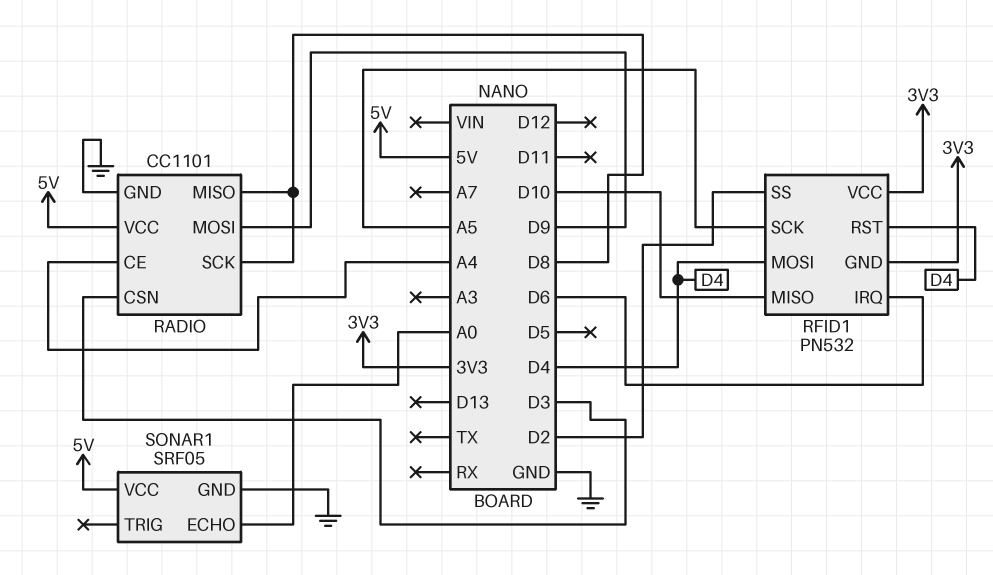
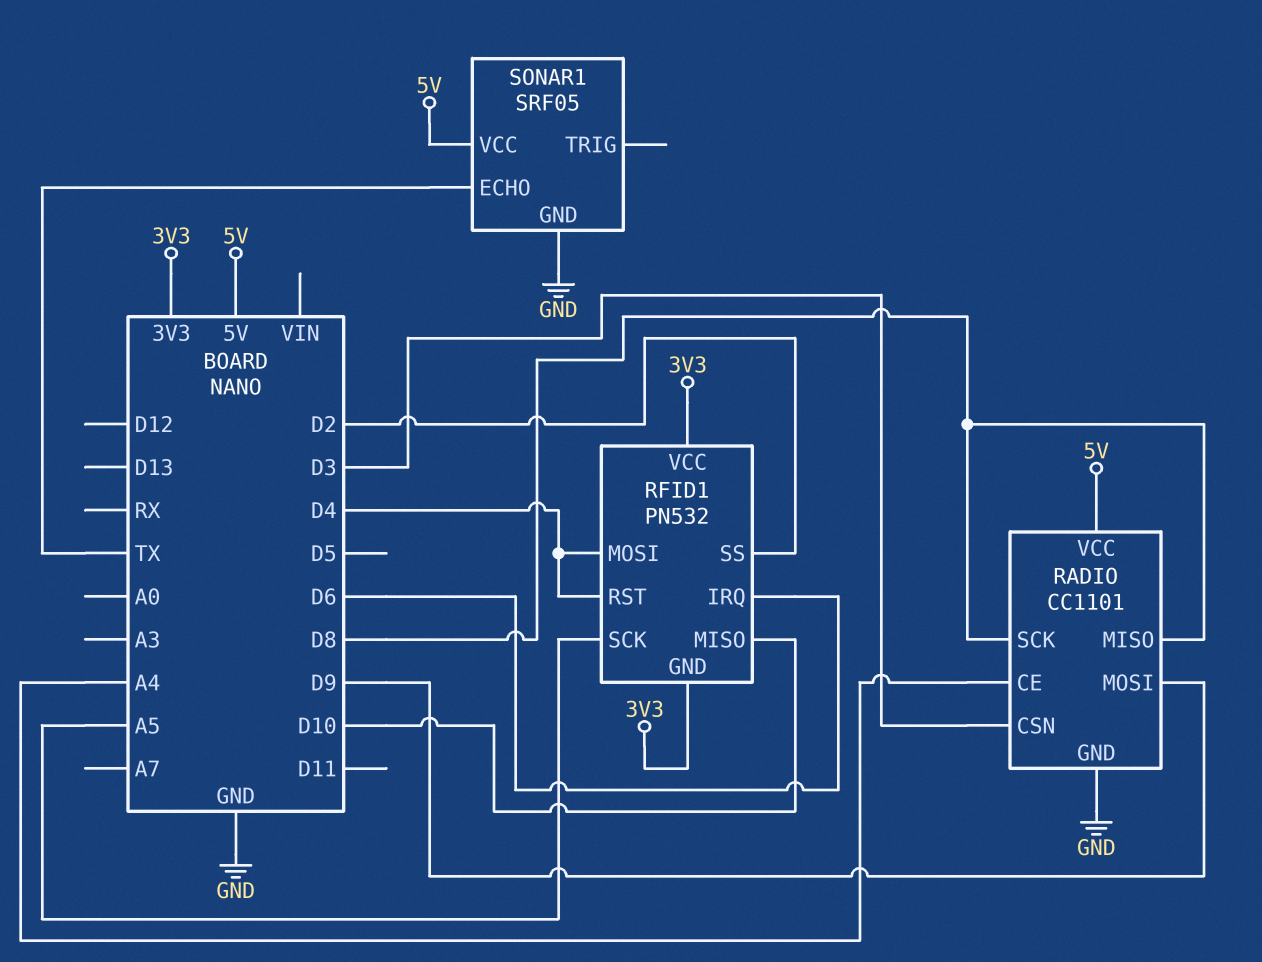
SONAR1 pin ECHO: A0 -> TX

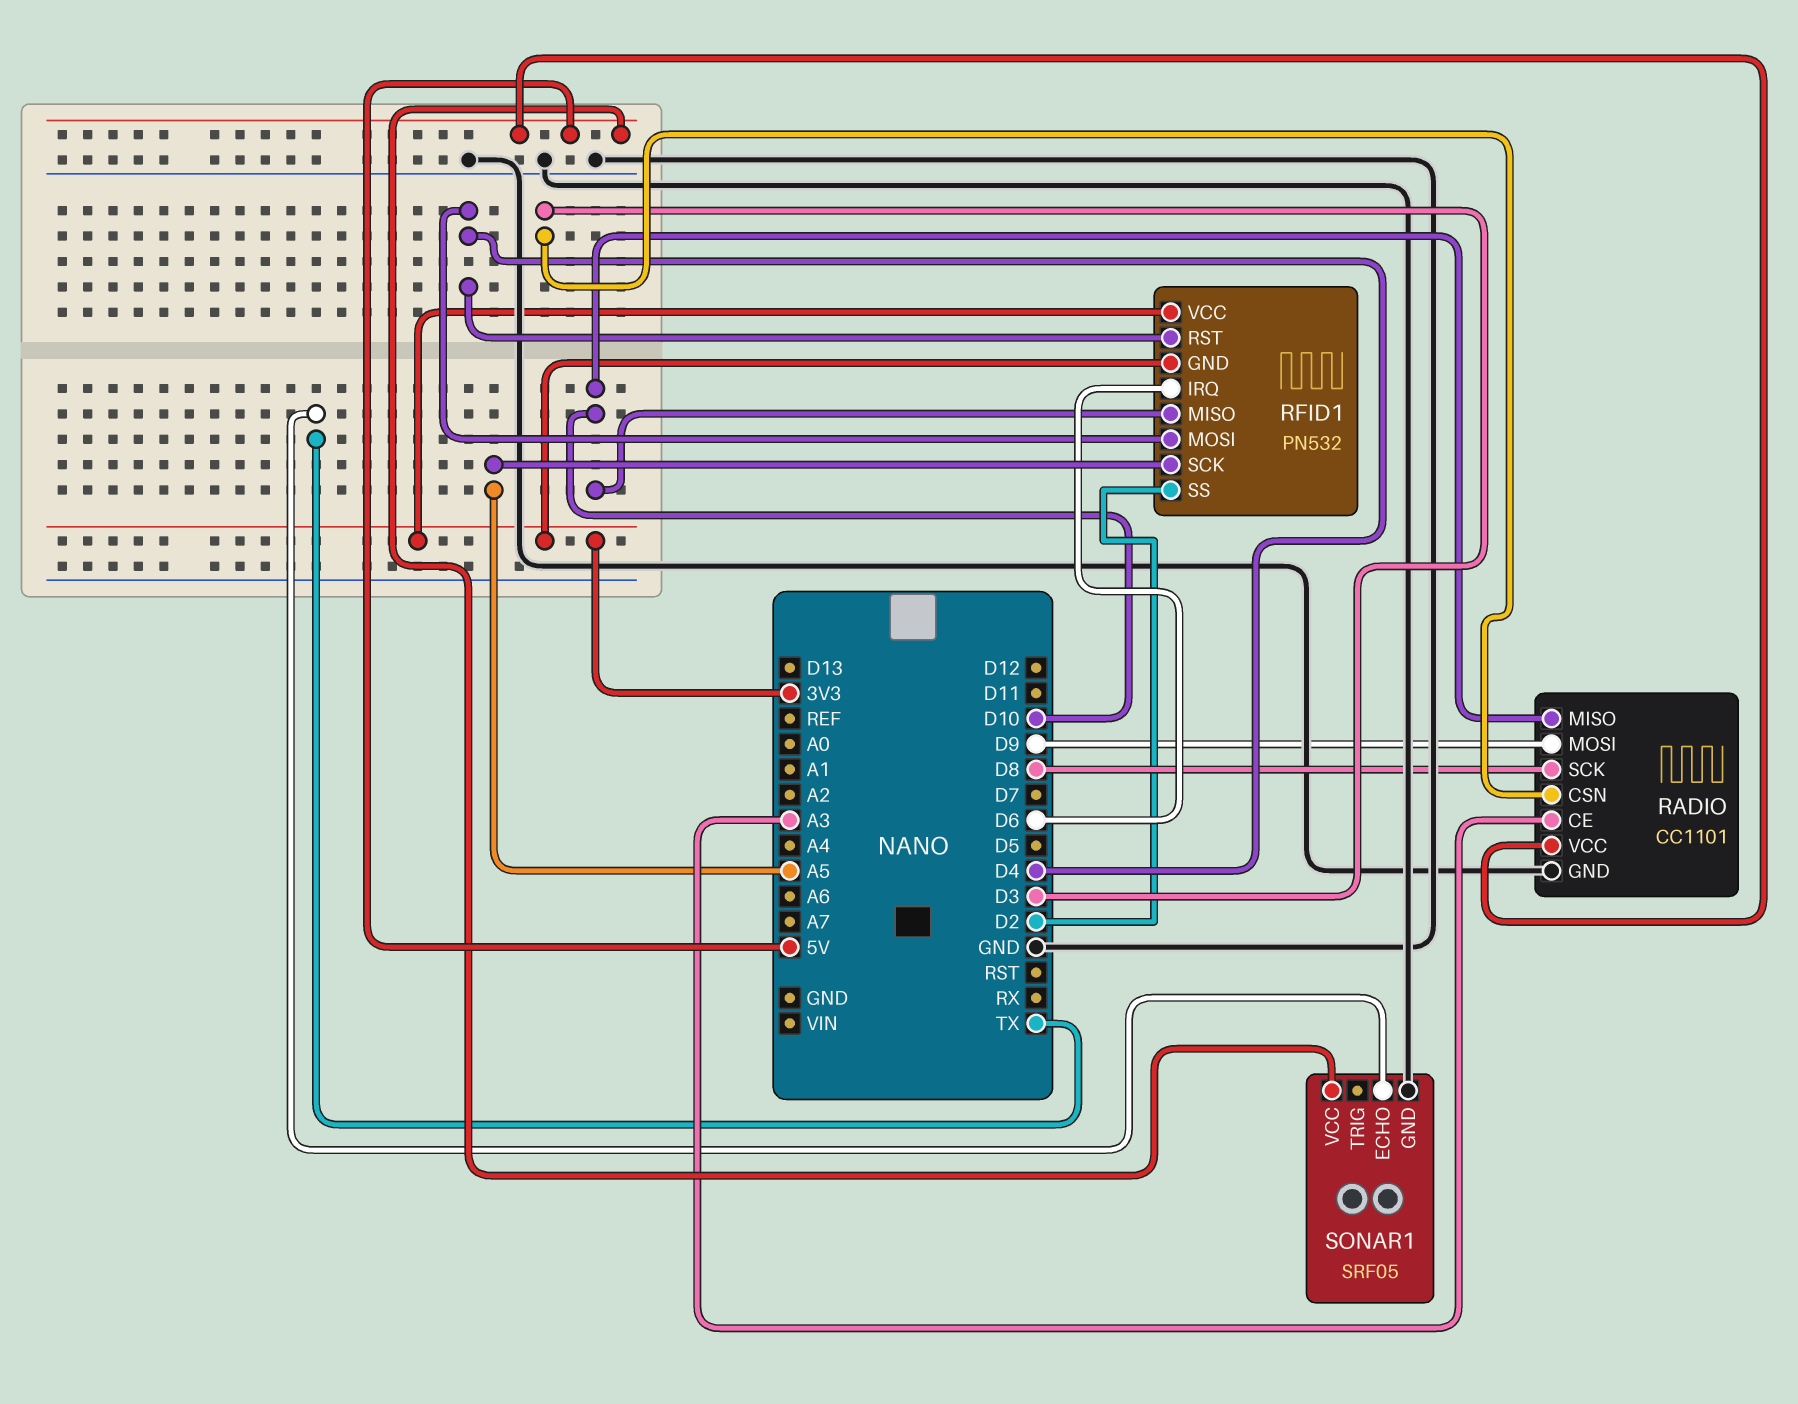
RADIO pin CE: A4 -> A3
RADIO pin MISO: D8 -> D10

